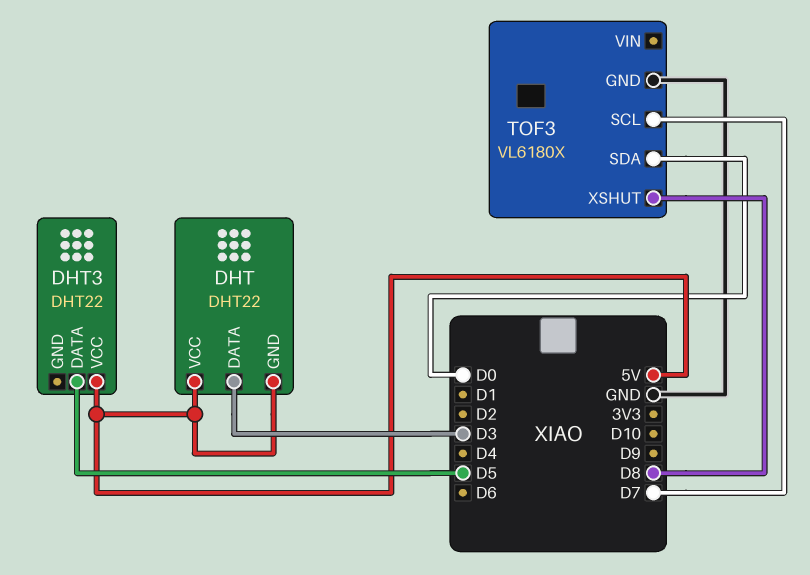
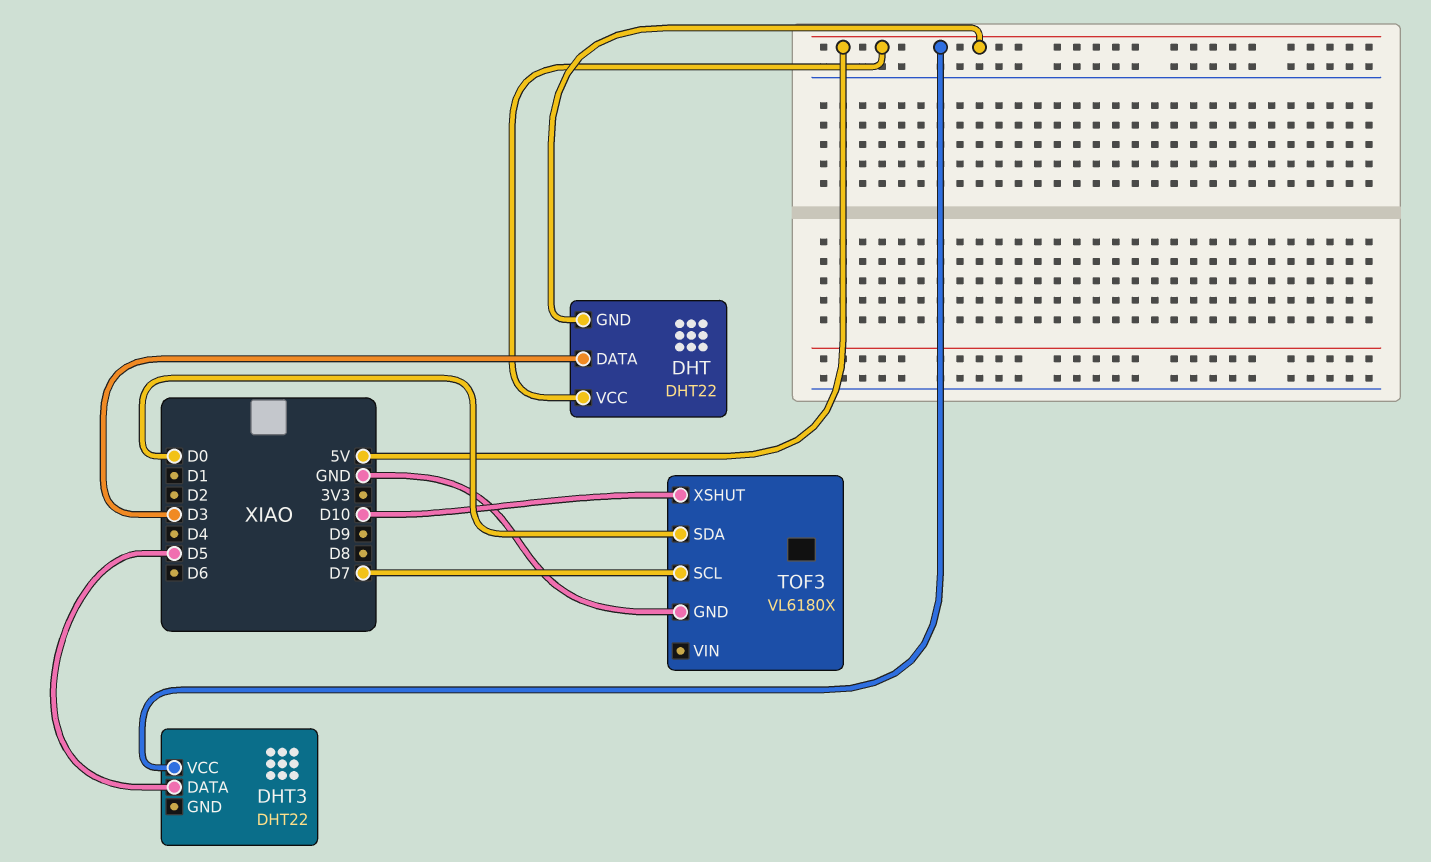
TOF3 pin XSHUT: D8 -> D10

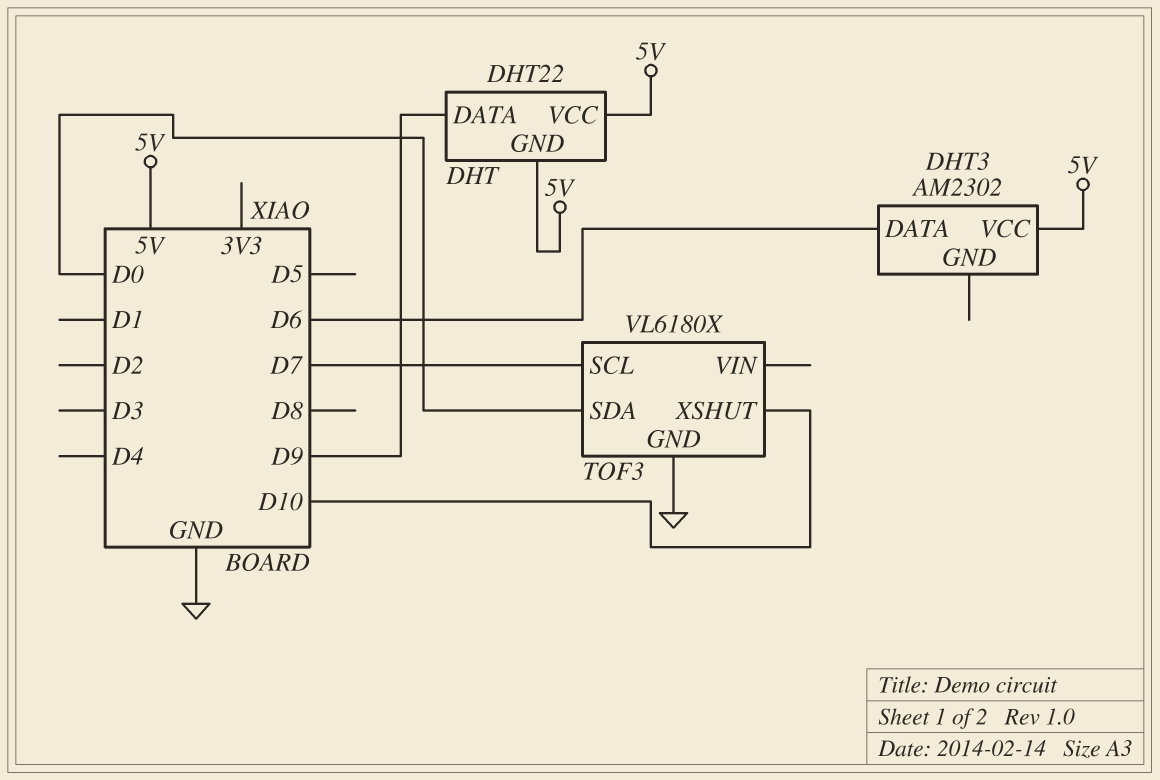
DHT pin DATA: D3 -> D9
DHT3: DHT22 -> AM2302
DHT3 pin DATA: D5 -> D6

